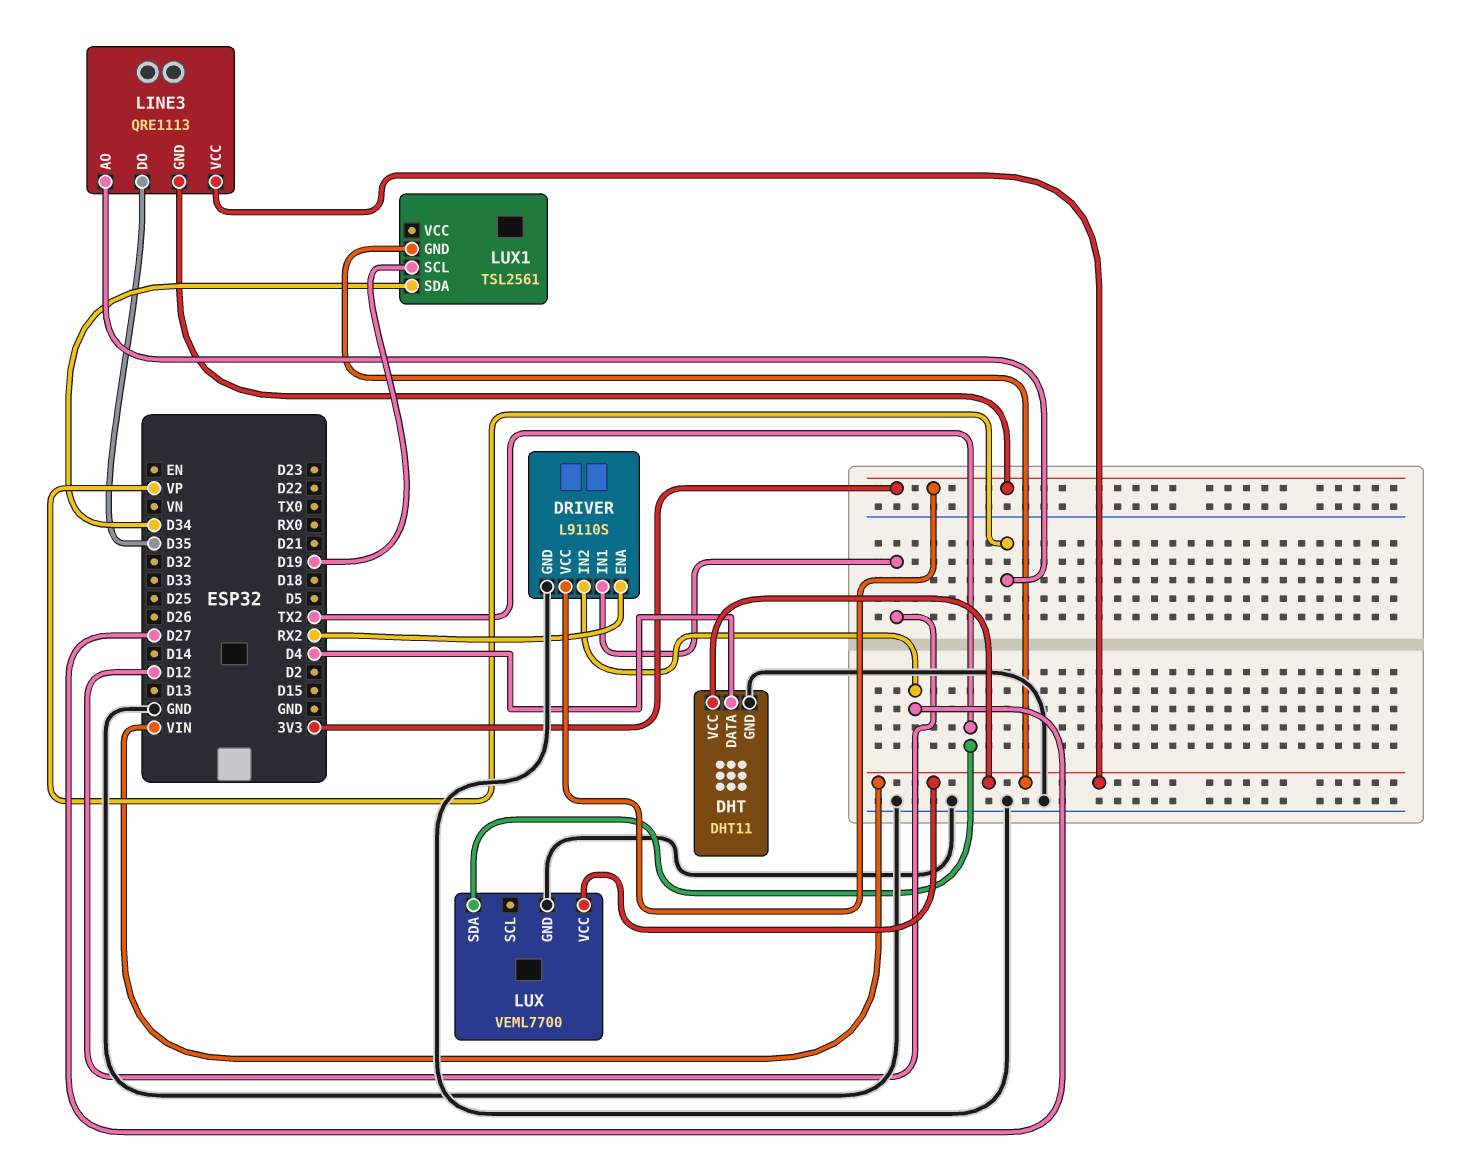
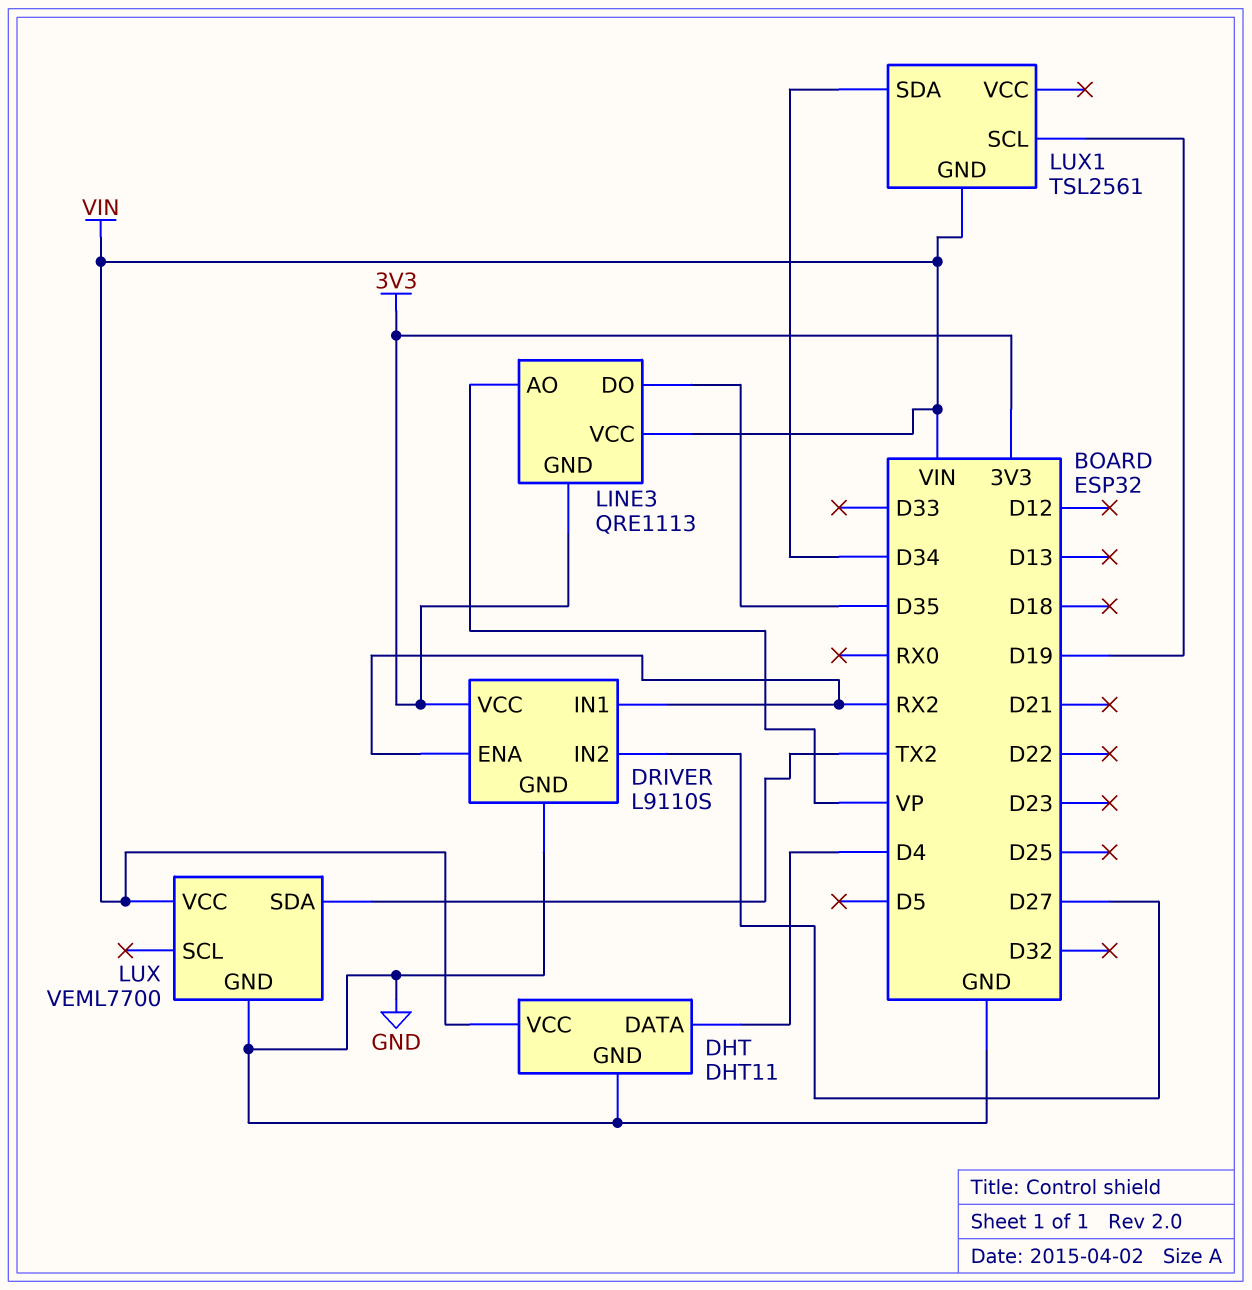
DRIVER pin IN1: D12 -> RX2

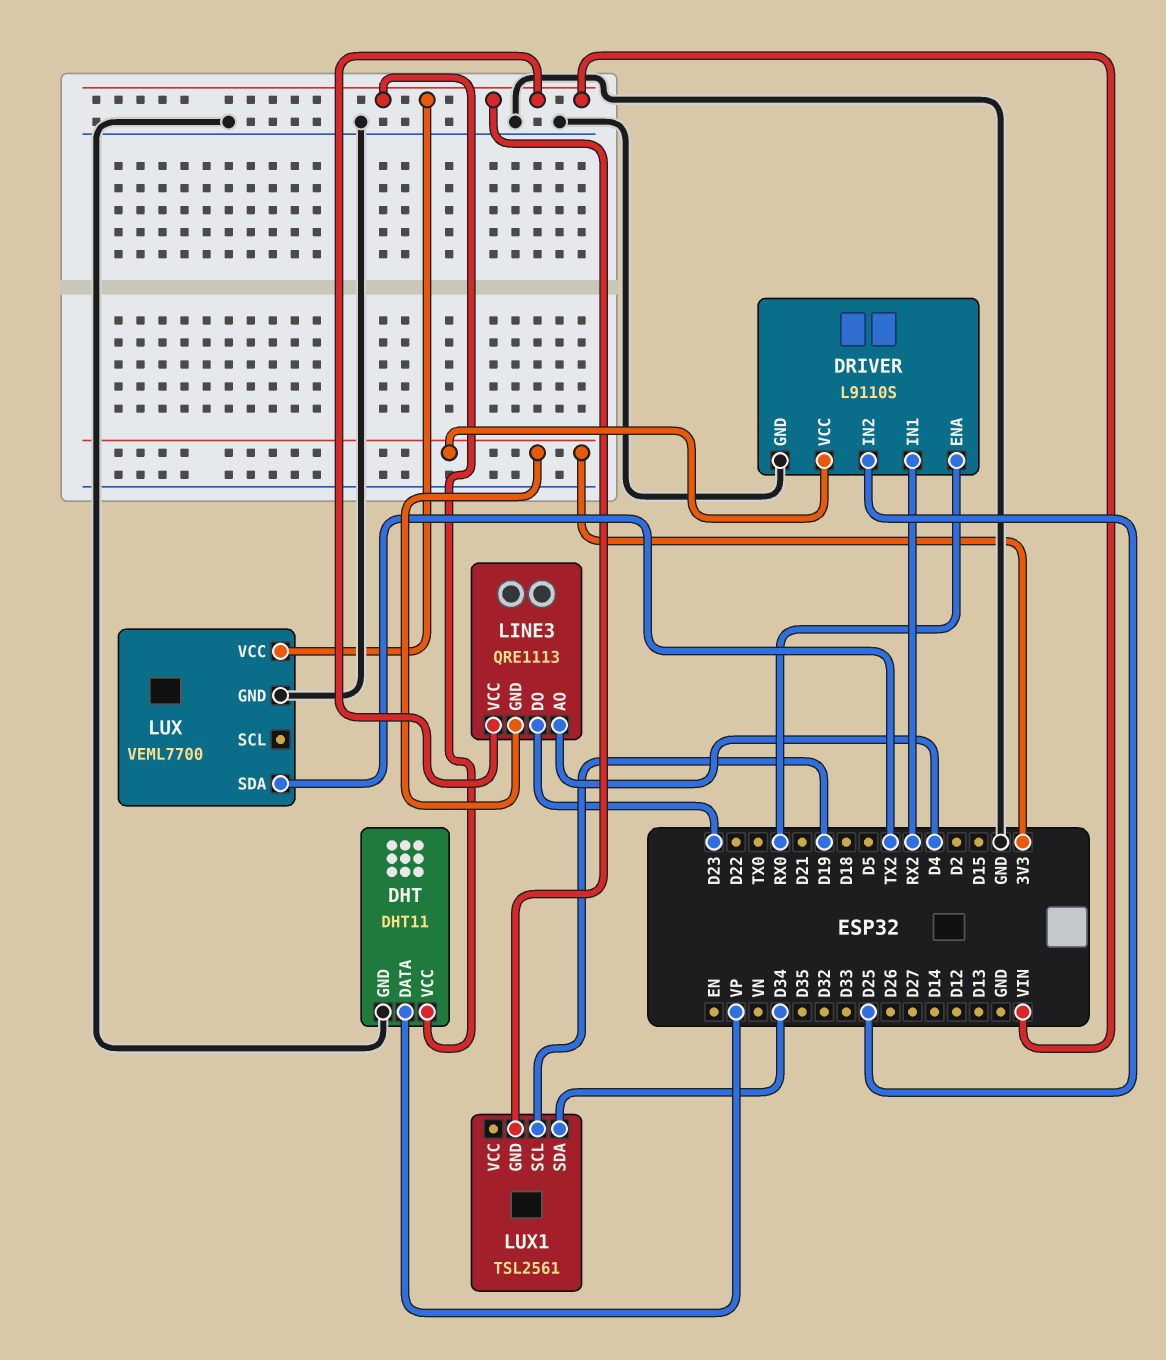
DHT pin DATA: D4 -> VP
DRIVER pin ENA: RX2 -> RX0
DRIVER pin IN2: D27 -> D25
LINE3 pin AO: VP -> D4
LINE3 pin DO: D35 -> D23

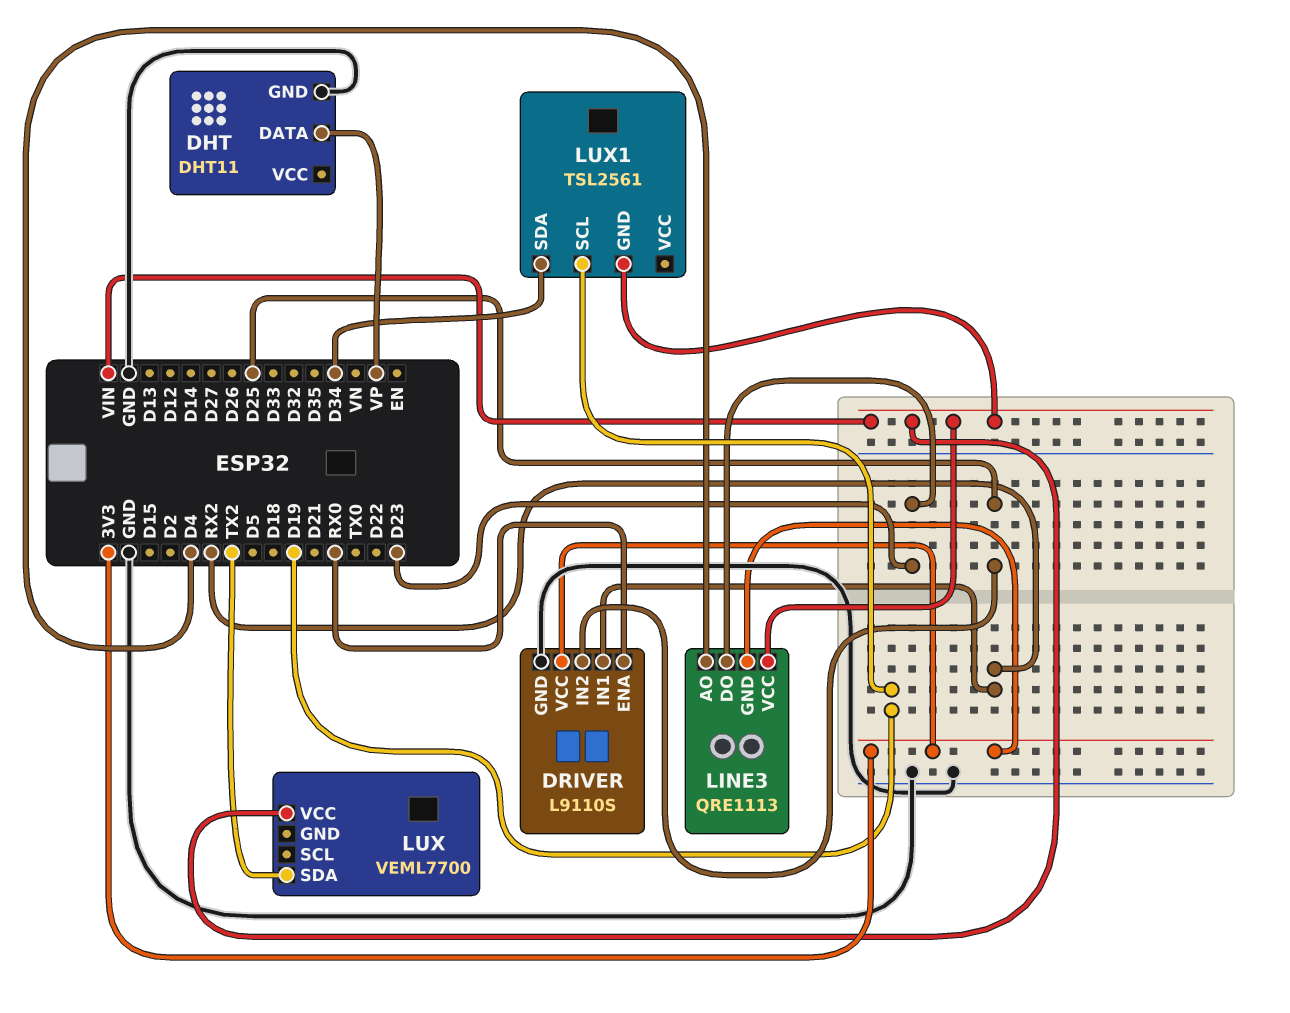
DHT pin VCC: VIN -> none
LUX pin GND: GND -> none

